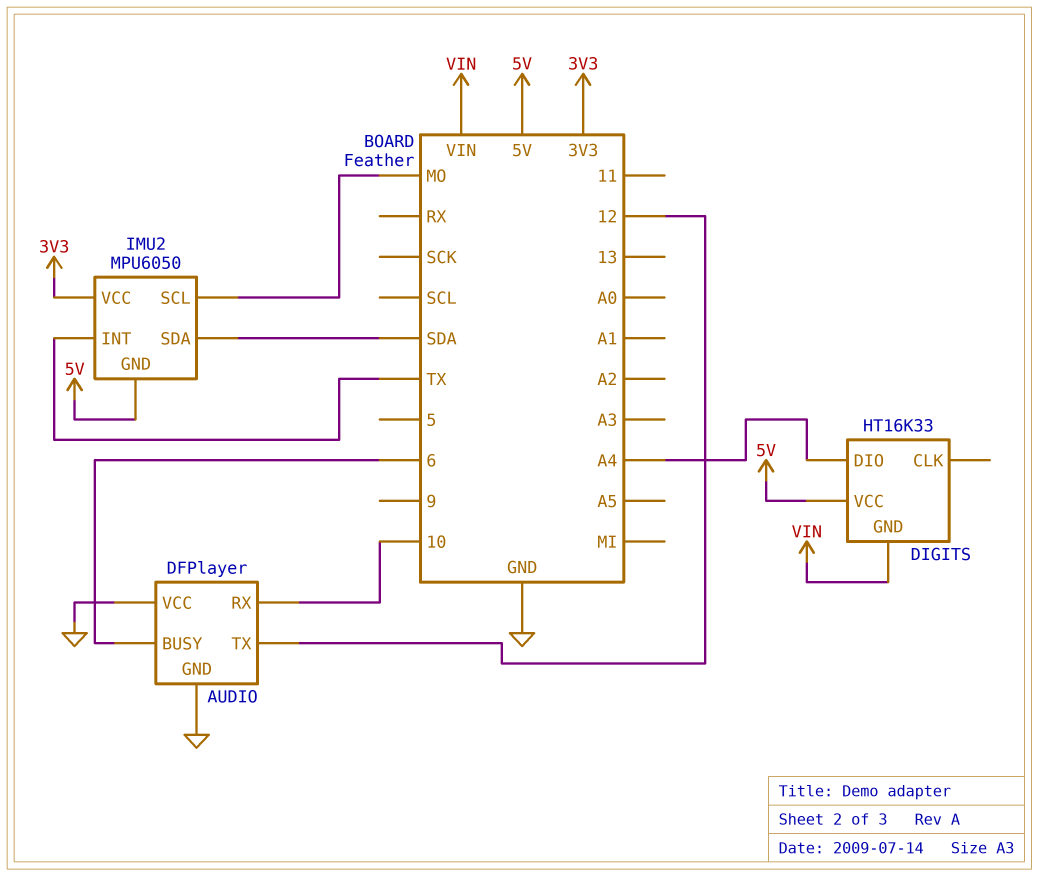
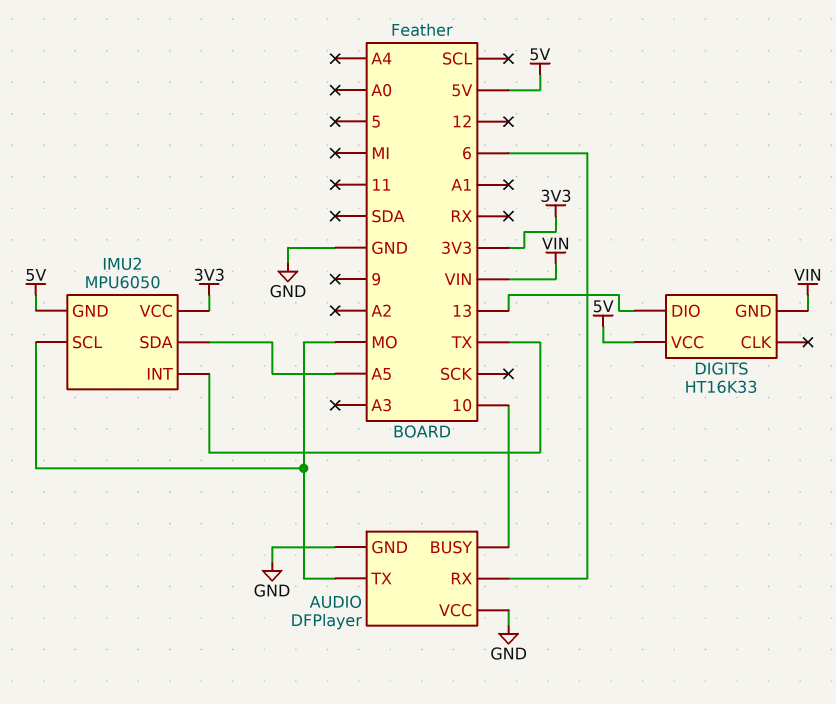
AUDIO pin BUSY: 6 -> 10
AUDIO pin RX: 10 -> 6
AUDIO pin TX: 12 -> MO
DIGITS pin DIO: A4 -> 13
IMU2 pin SDA: SDA -> A5

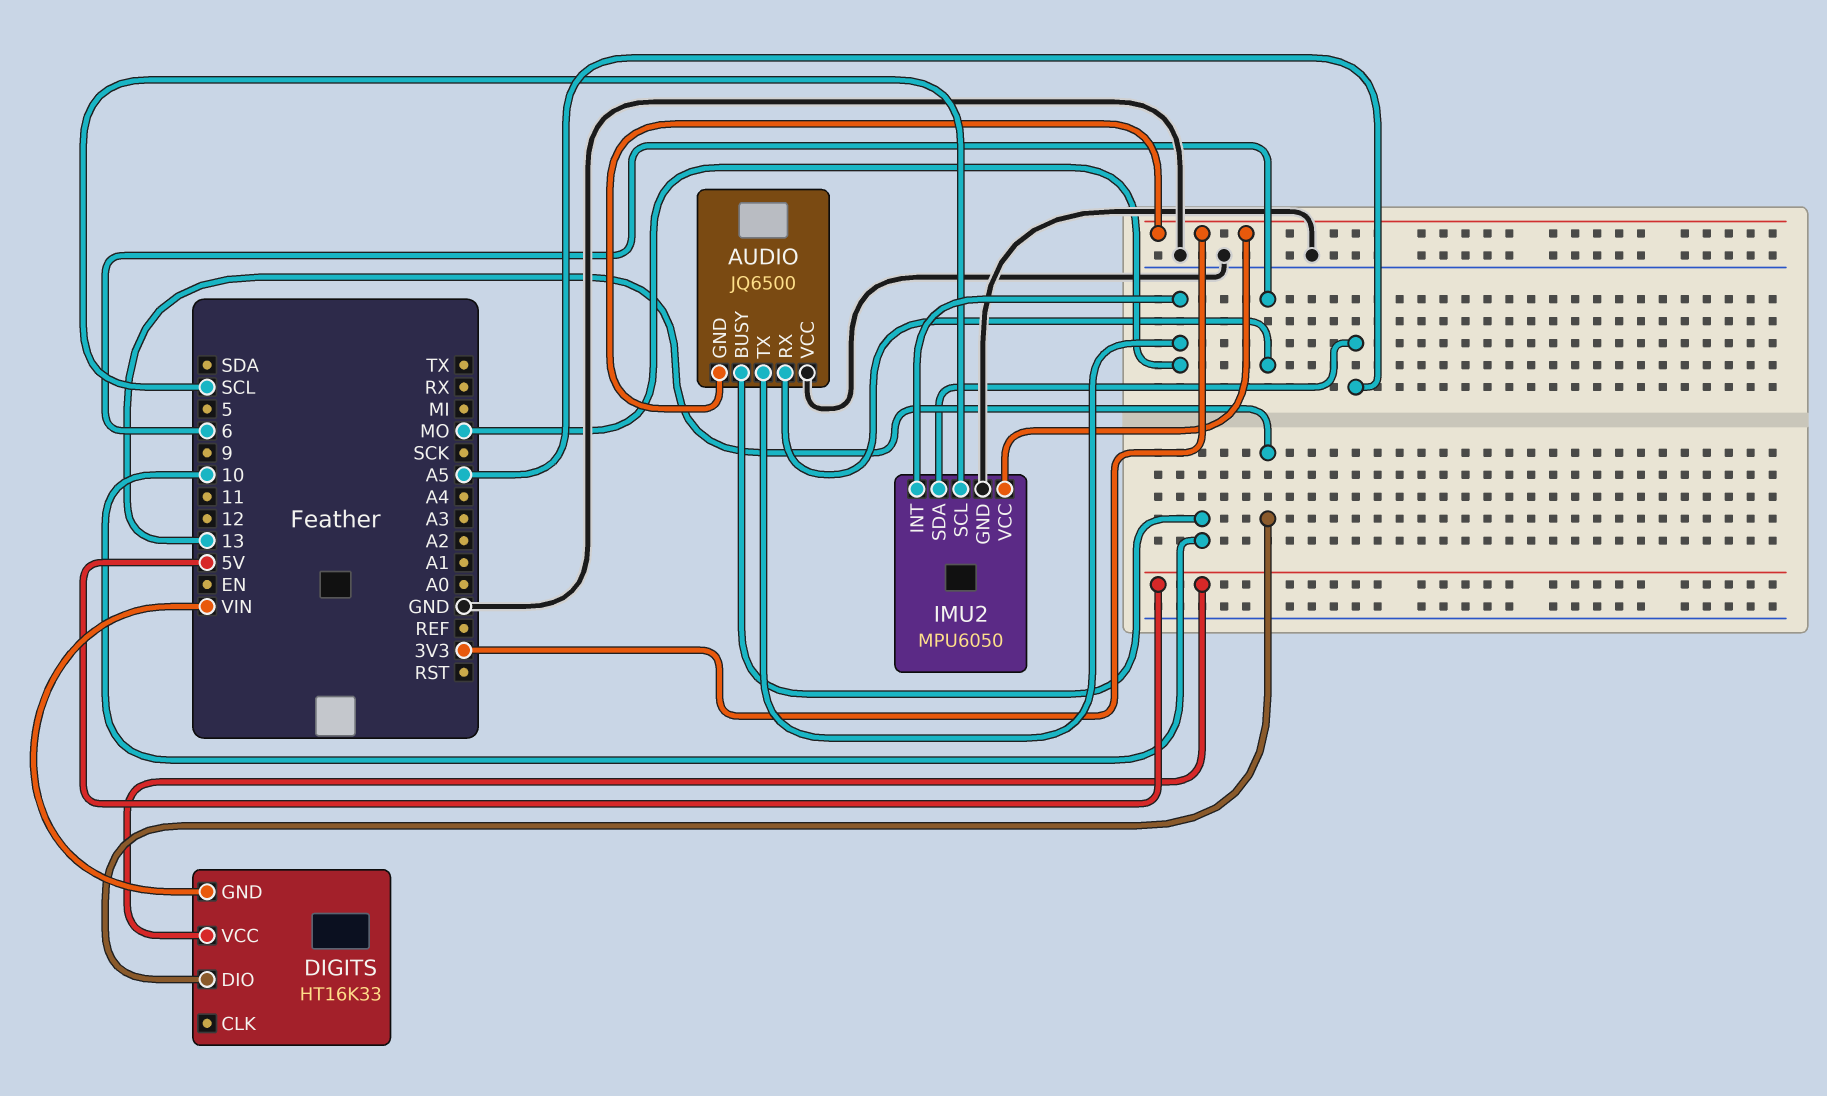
AUDIO: DFPlayer -> JQ6500
AUDIO pin GND: GND -> 3V3
IMU2 pin GND: 5V -> GND
IMU2 pin INT: TX -> MO
IMU2 pin SCL: MO -> SCL

